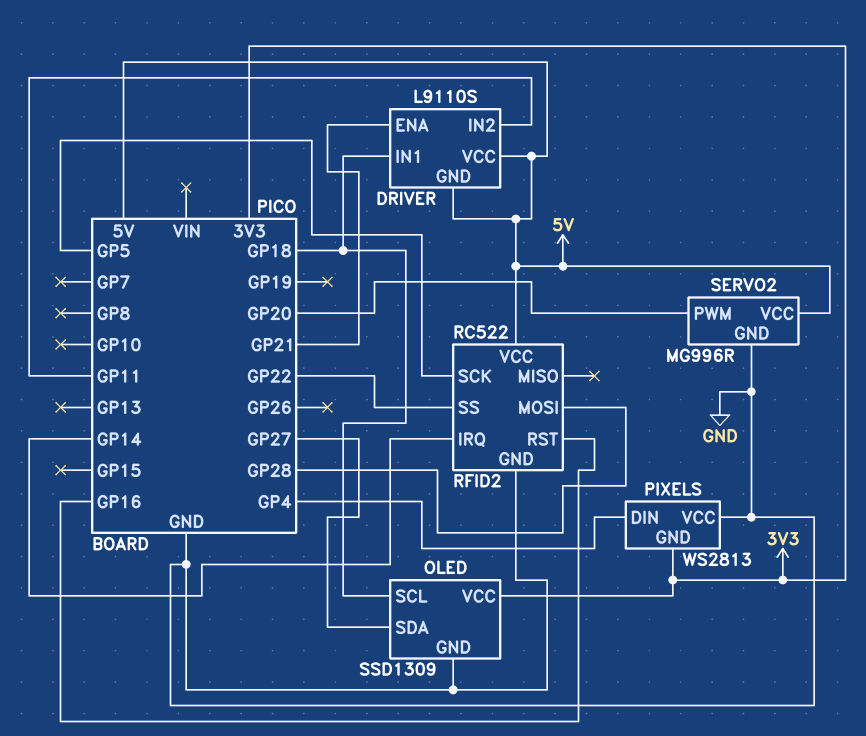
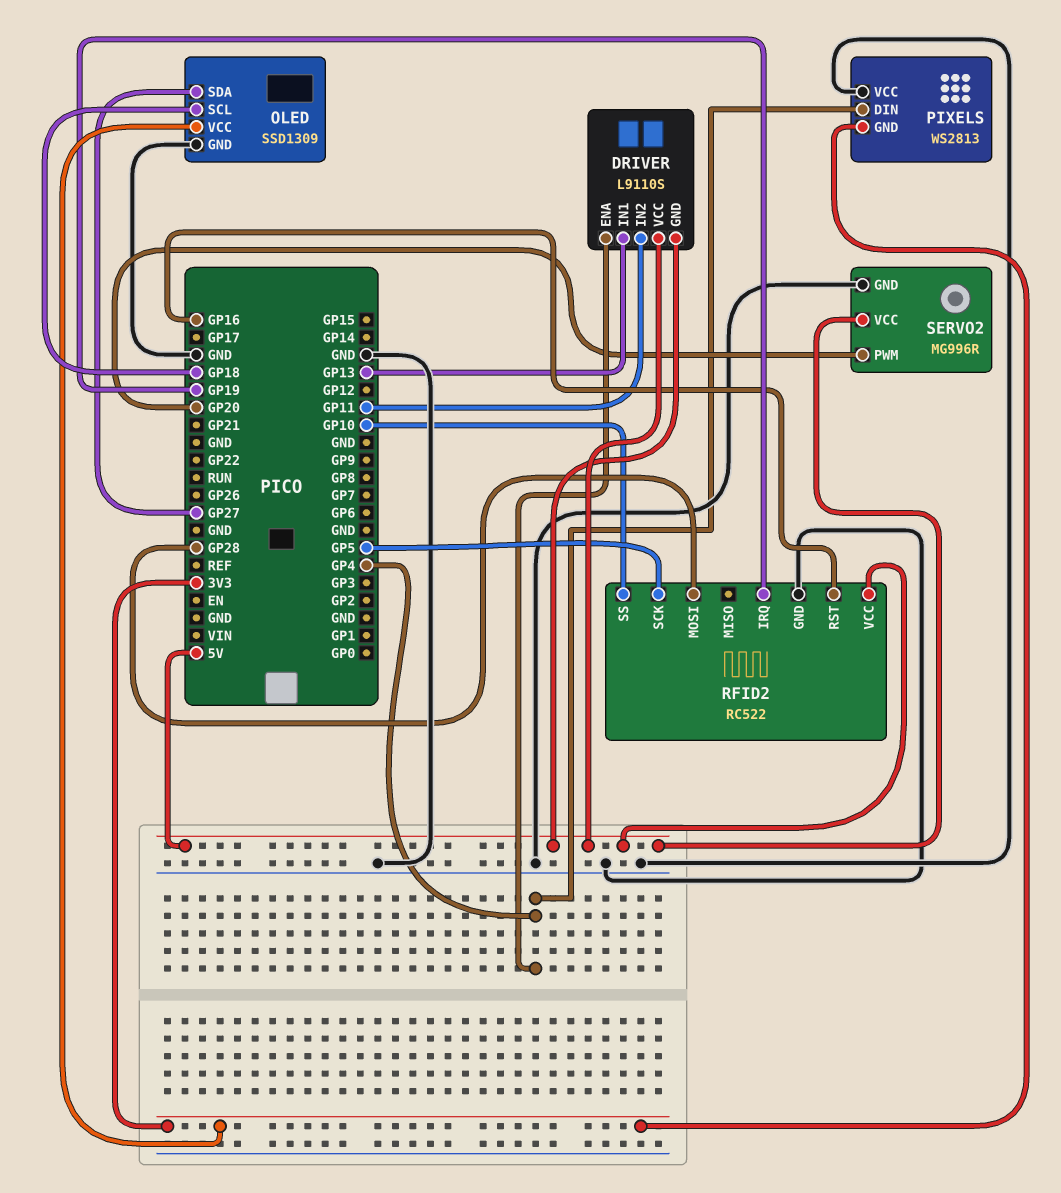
DRIVER pin ENA: GP21 -> GP4
DRIVER pin IN1: GP18 -> GP13
RFID2 pin IRQ: GP14 -> GP19
RFID2 pin SS: GP22 -> GP10

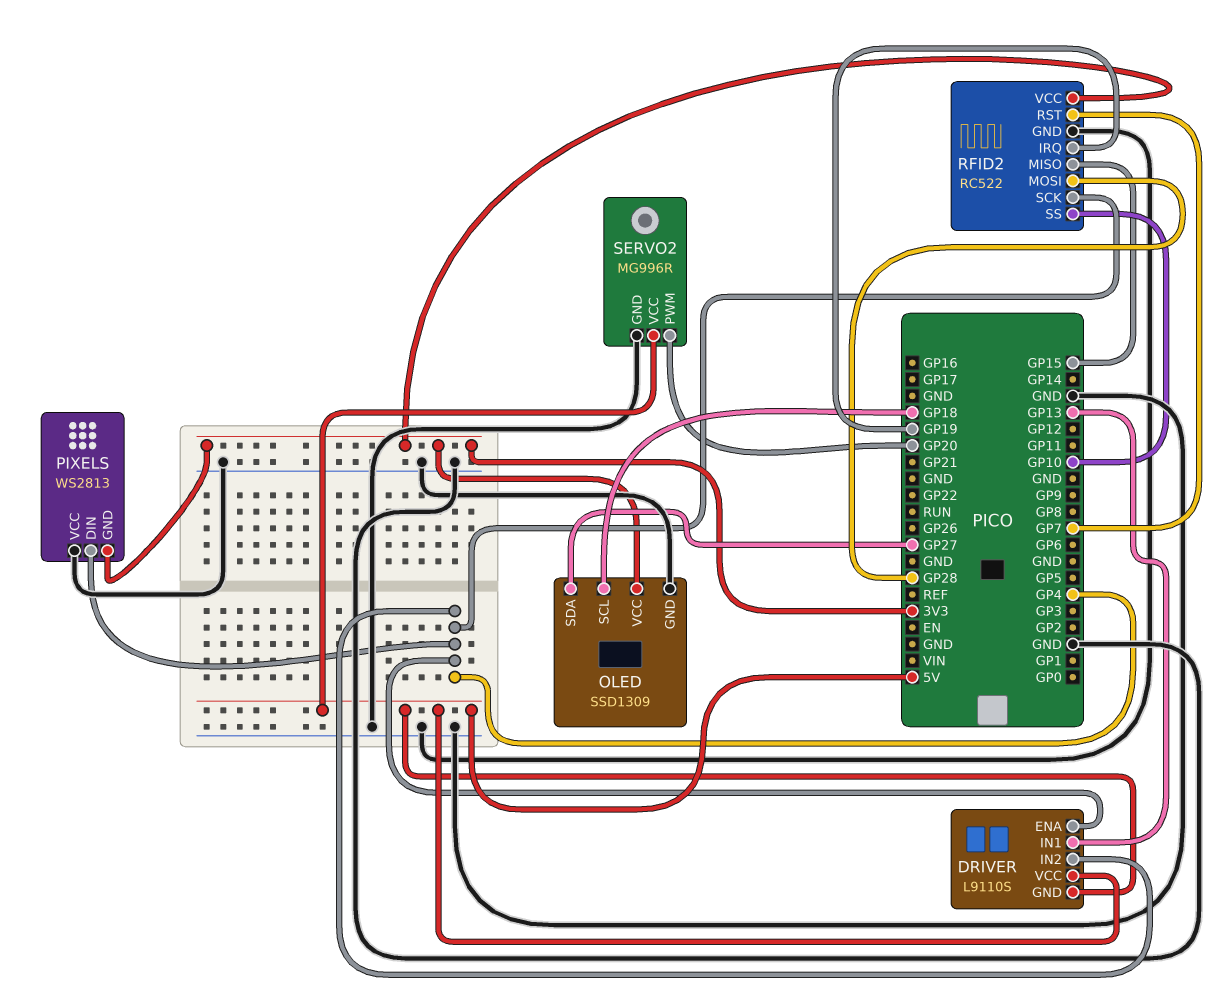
DRIVER pin IN2: GP11 -> GP4
RFID2 pin MISO: none -> GP15
RFID2 pin RST: GP16 -> GP7
RFID2 pin SCK: GP5 -> GP4
RFID2 pin VCC: 5V -> 3V3

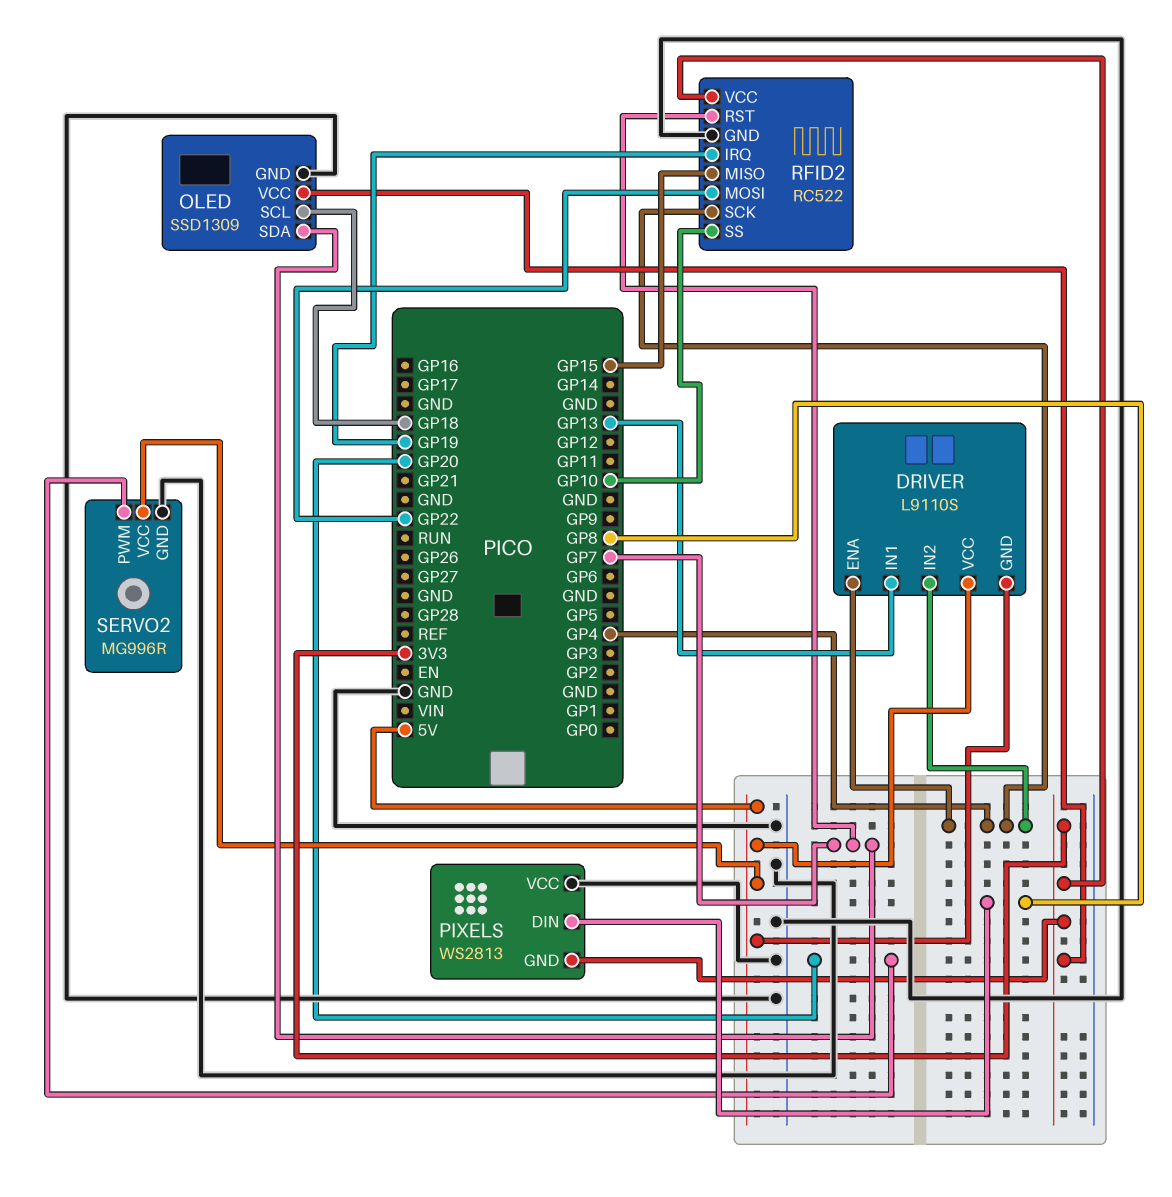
OLED pin SDA: GP27 -> GP7
PIXELS pin DIN: GP4 -> GP8
RFID2 pin MOSI: GP28 -> GP22

